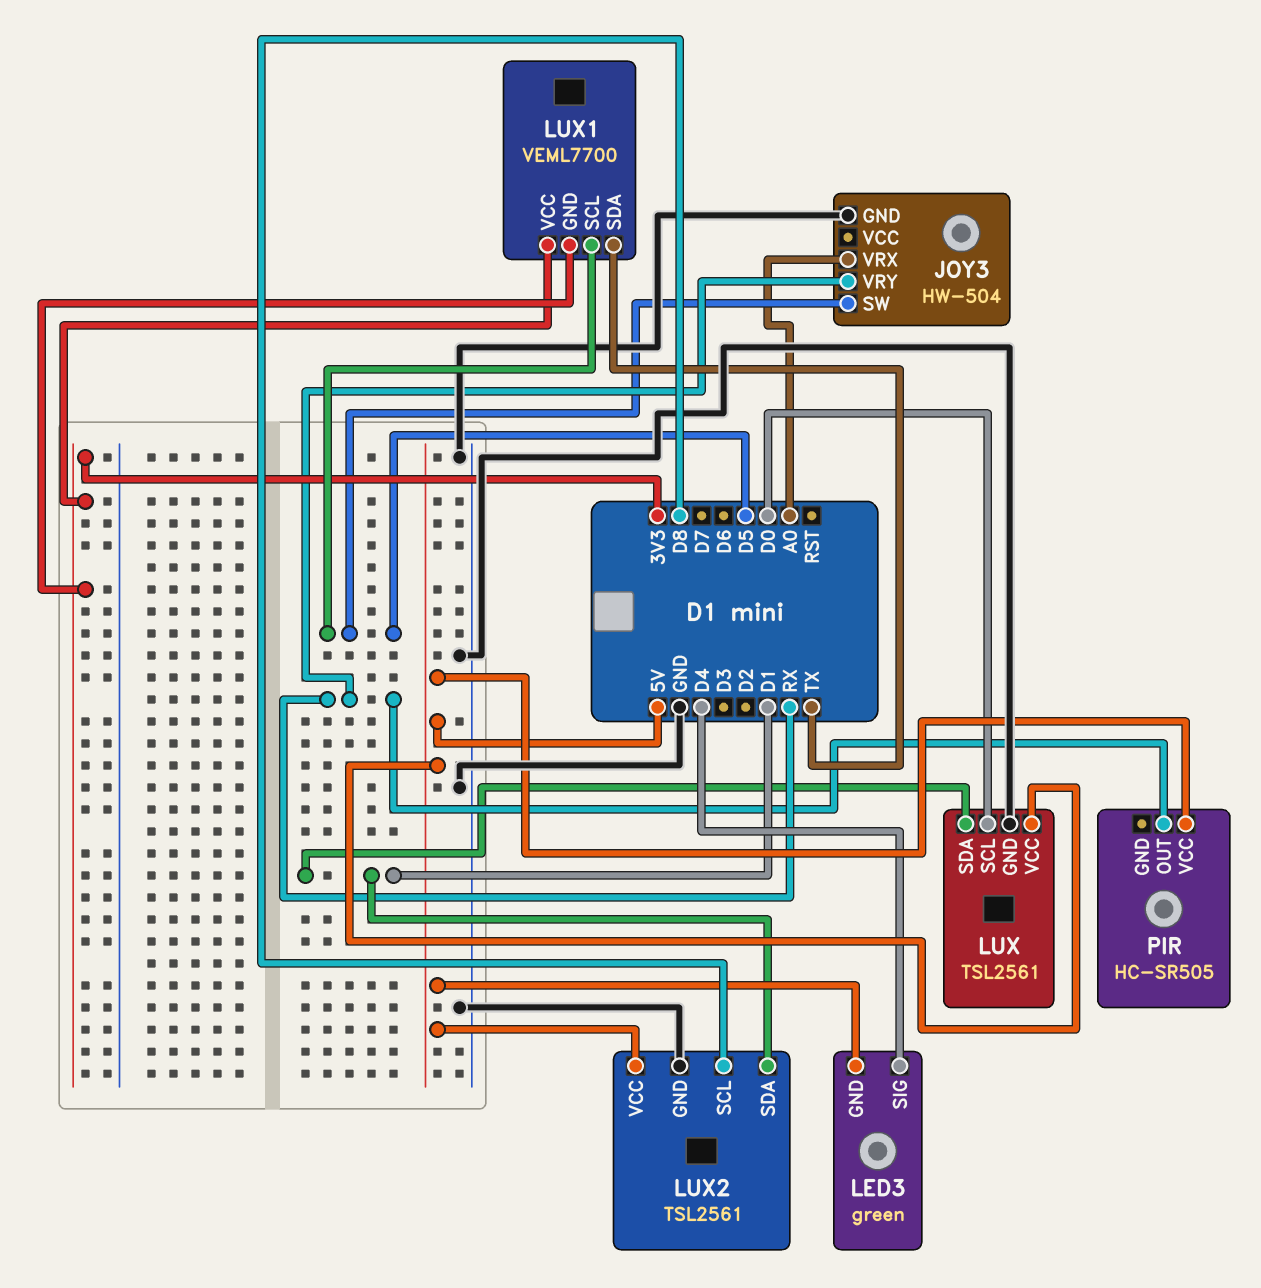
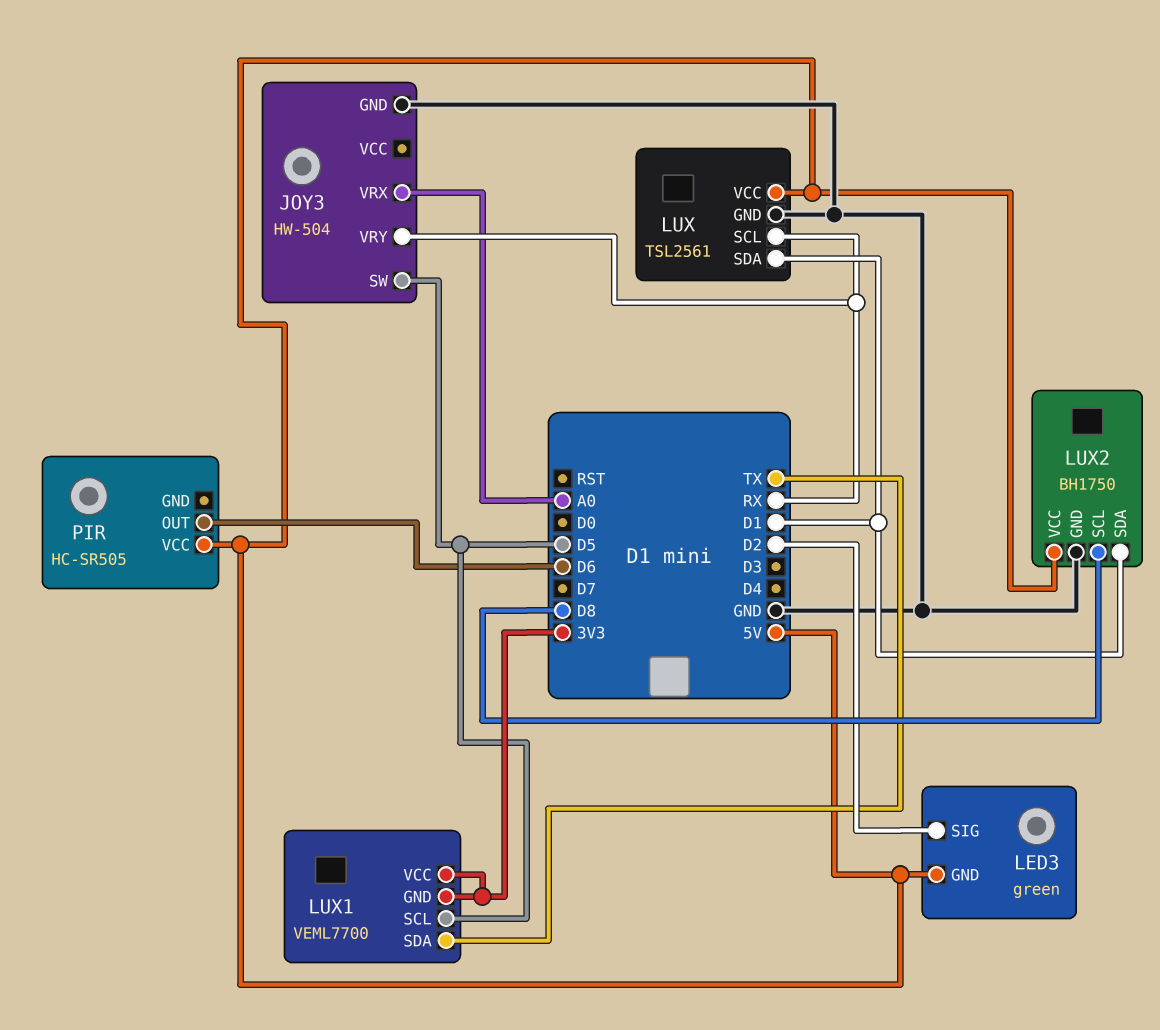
LED3 pin SIG: D4 -> D2
LUX pin SCL: D0 -> RX
LUX2: TSL2561 -> BH1750
PIR pin OUT: RX -> D6

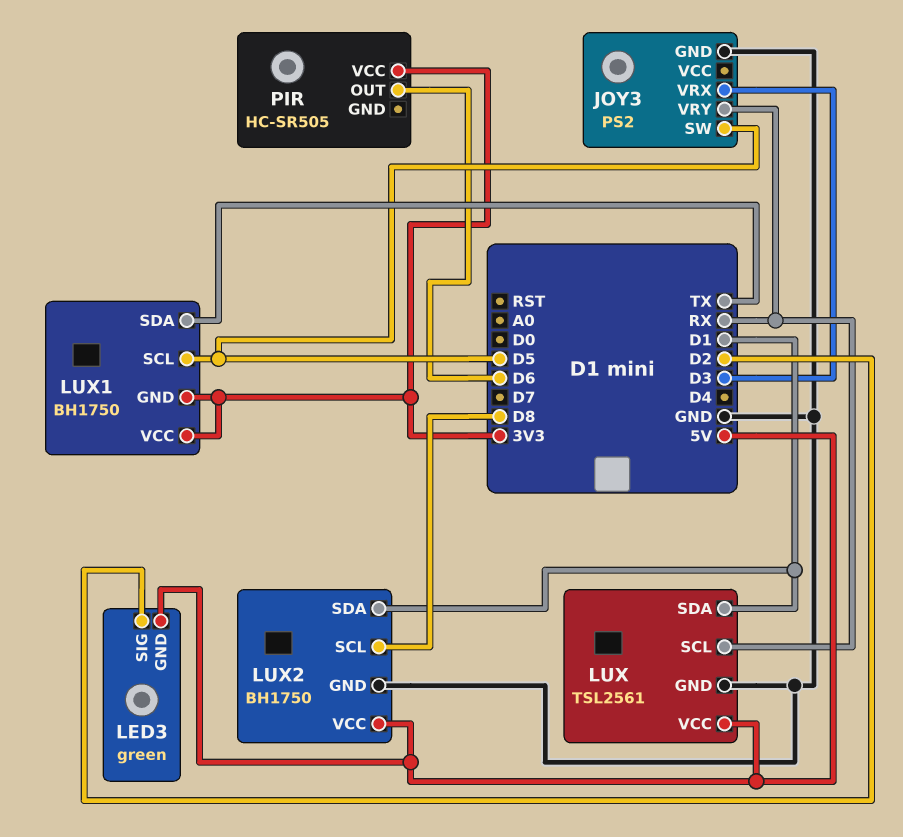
JOY3: HW-504 -> PS2
JOY3 pin VRX: A0 -> D3
LUX1: VEML7700 -> BH1750
PIR pin VCC: 5V -> 3V3

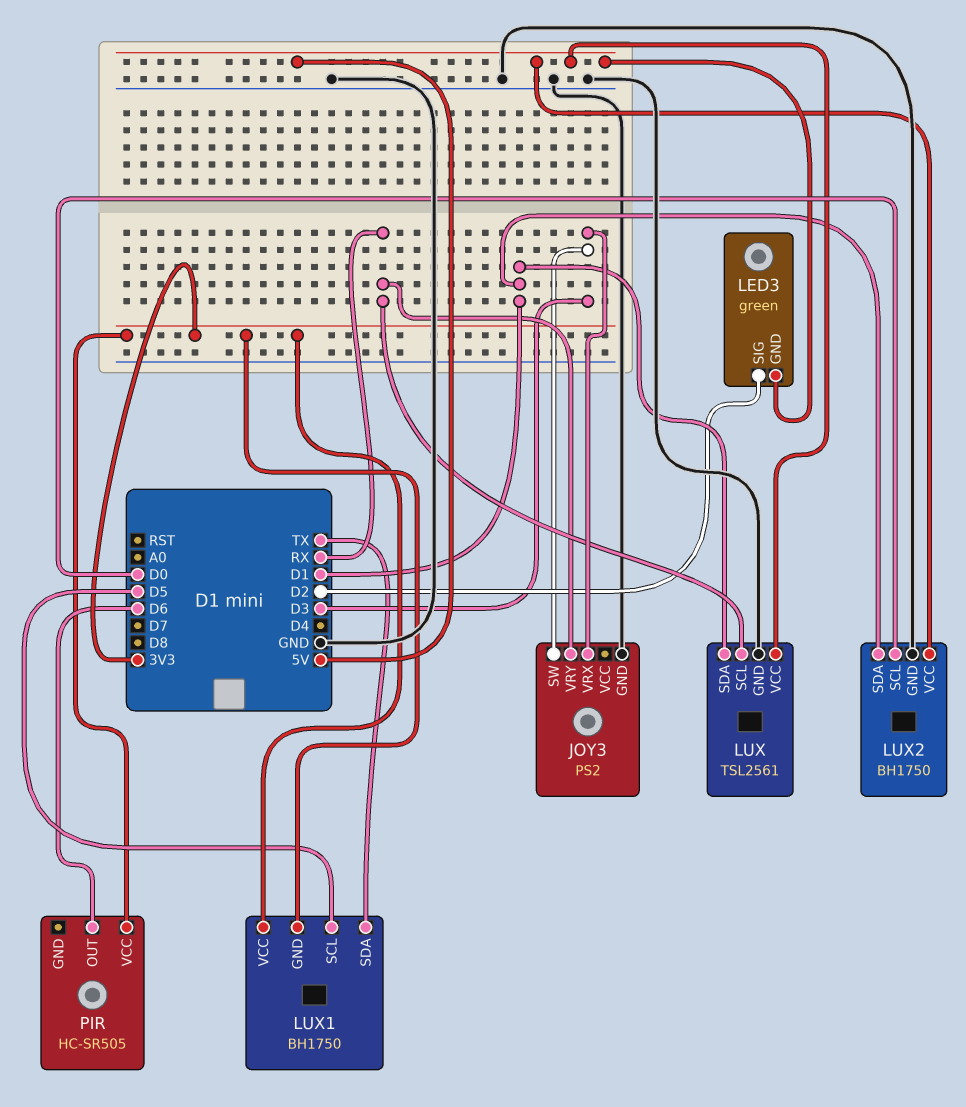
JOY3 pin SW: D5 -> D3
LUX2 pin SCL: D8 -> D0

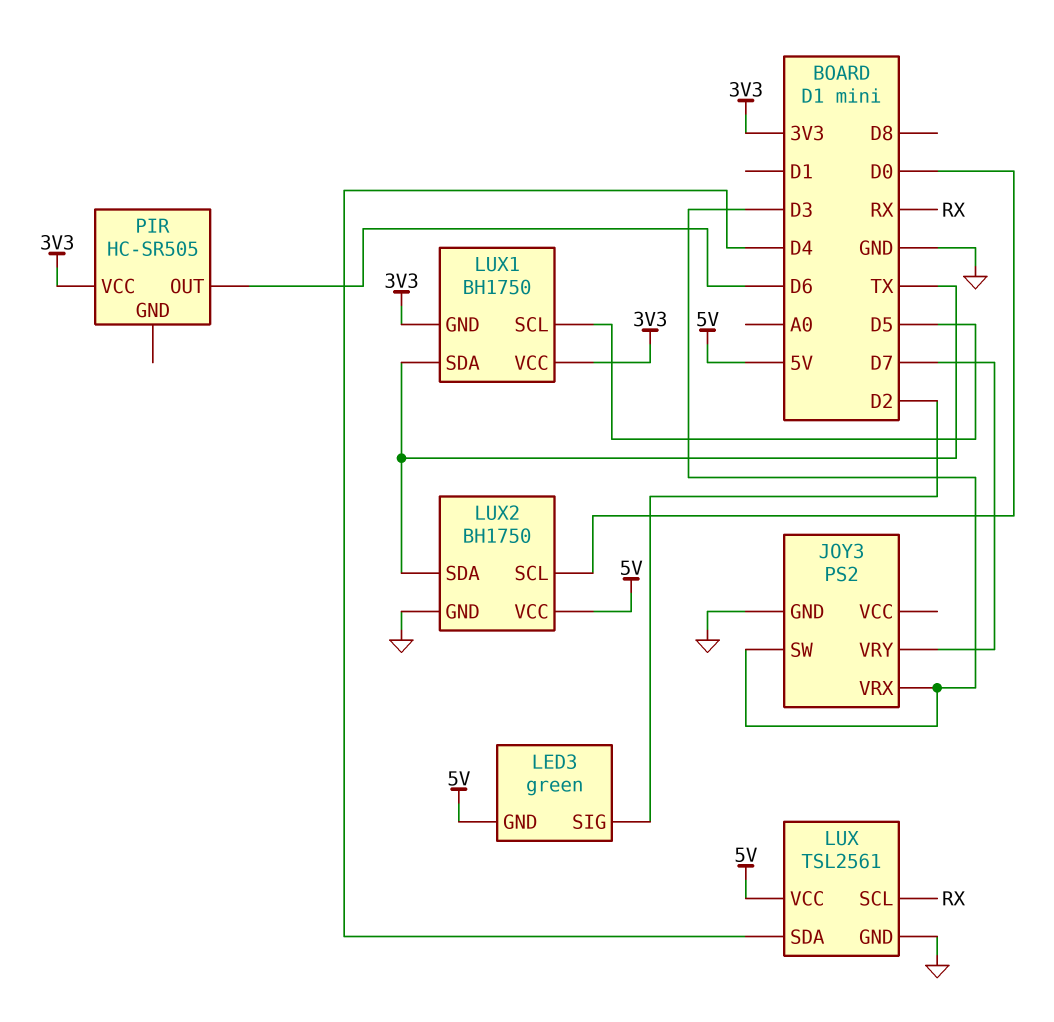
JOY3 pin VRY: RX -> D7
LUX pin SDA: D1 -> D4
LUX2 pin SDA: D1 -> TX

